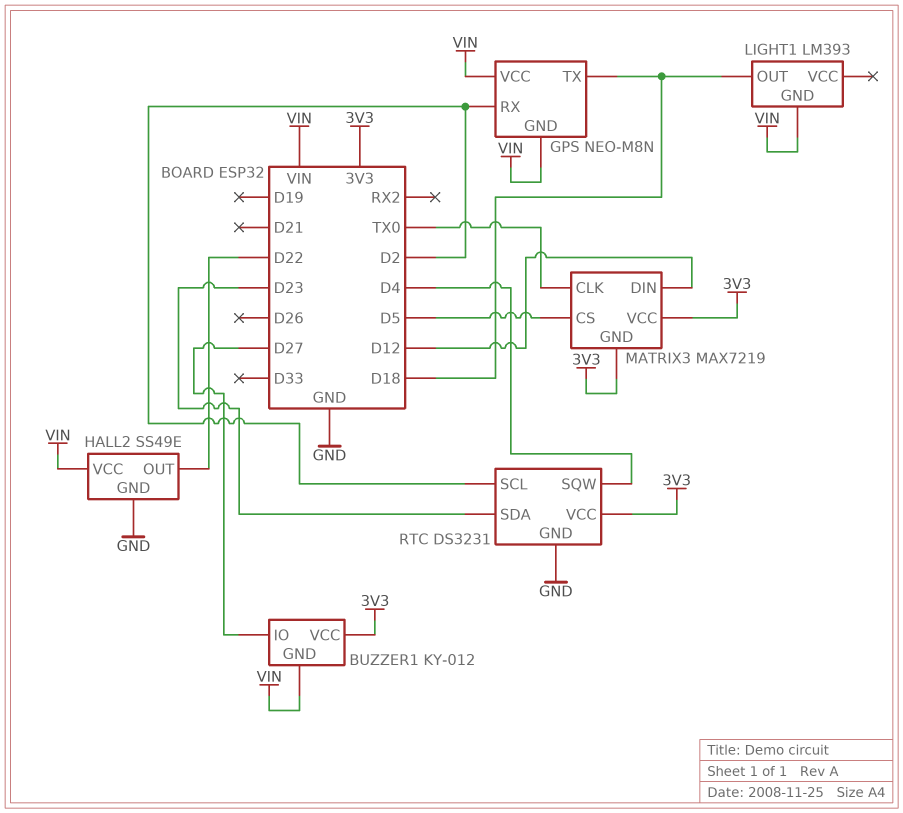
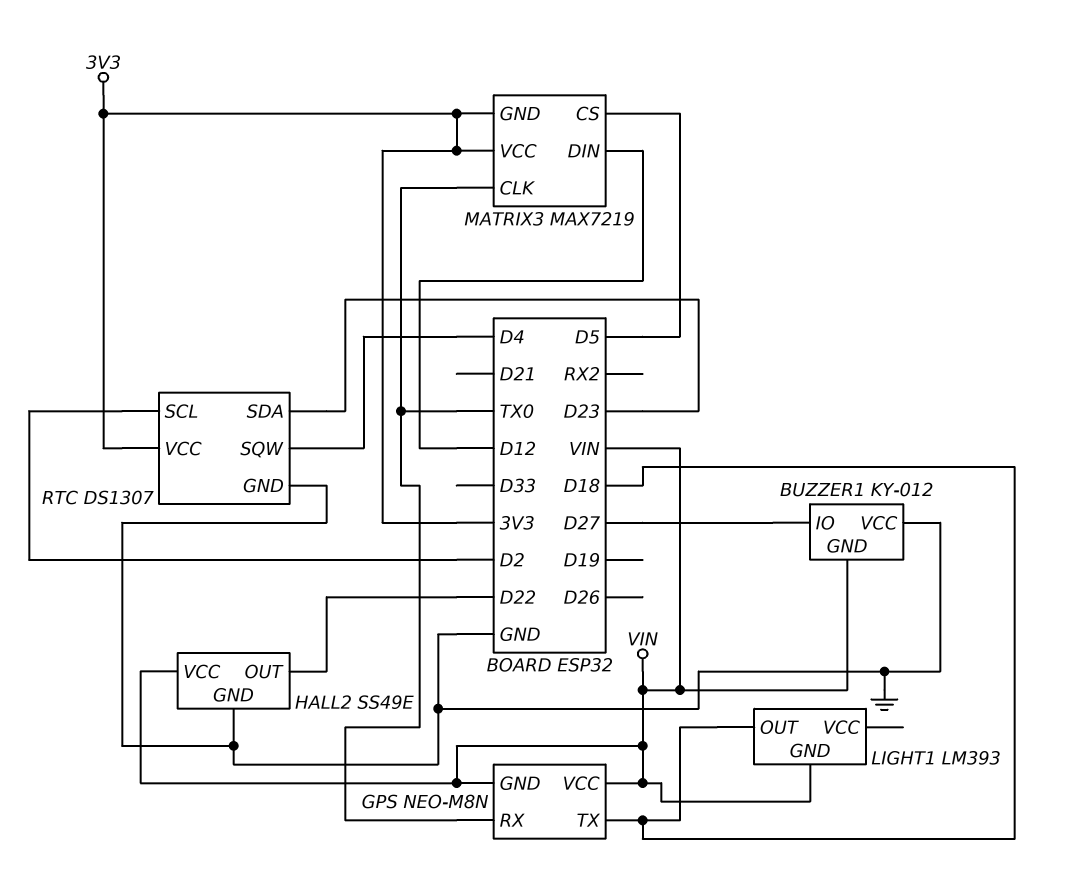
BUZZER1 pin VCC: 3V3 -> GND
GPS pin RX: D2 -> TX0
RTC: DS3231 -> DS1307

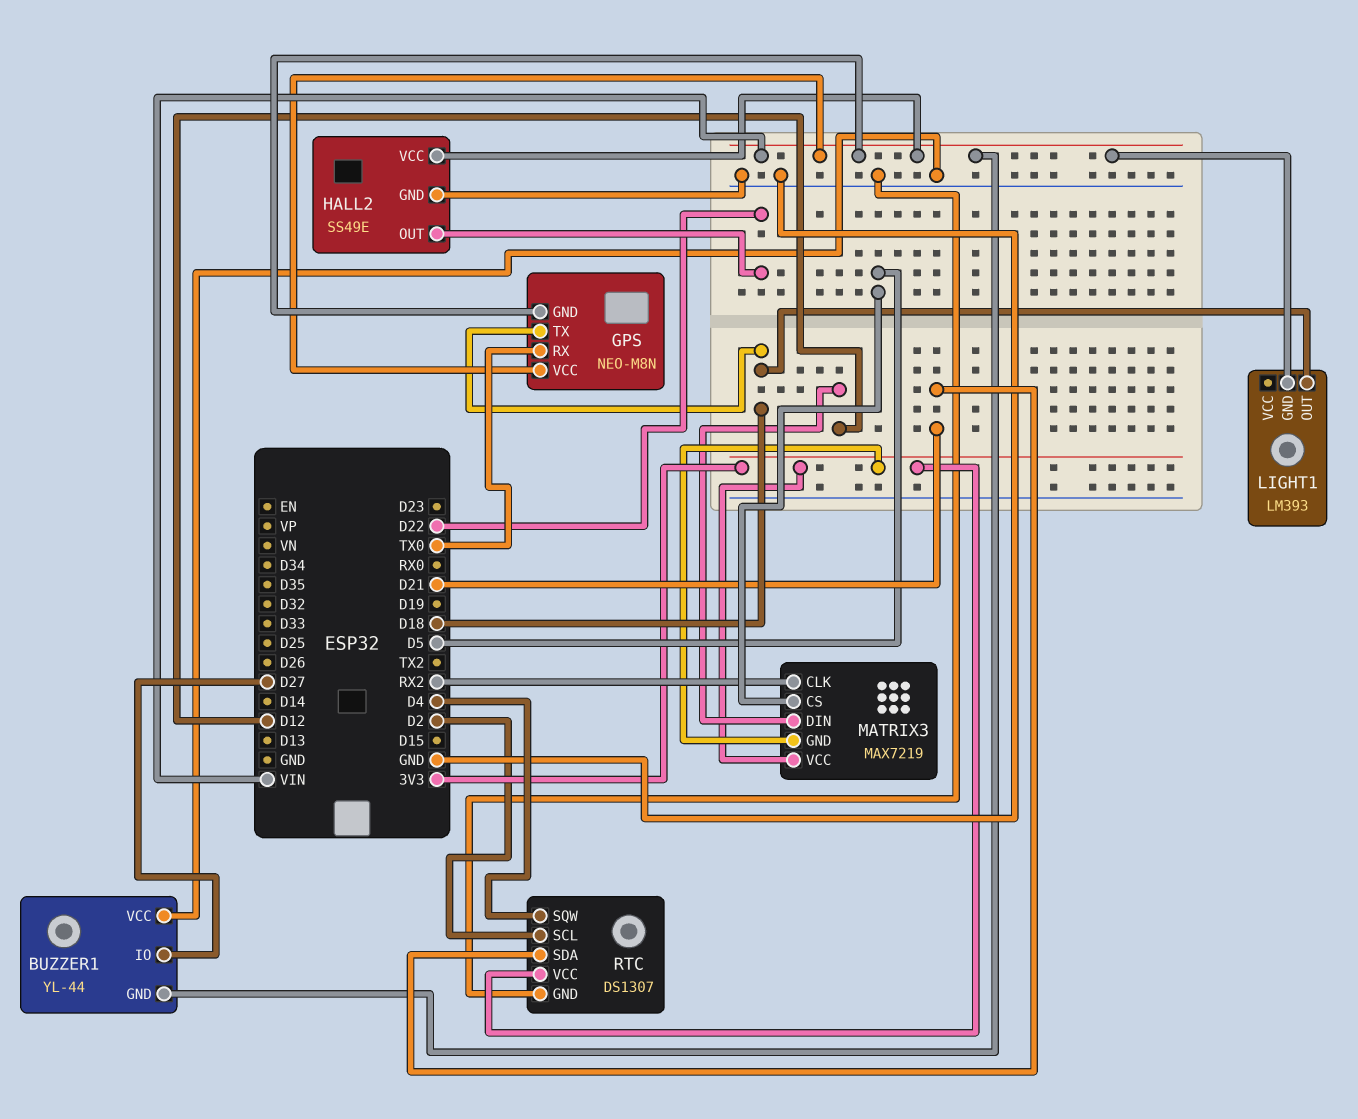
BUZZER1: KY-012 -> YL-44
MATRIX3 pin CLK: TX0 -> RX2
RTC pin SDA: D23 -> D21

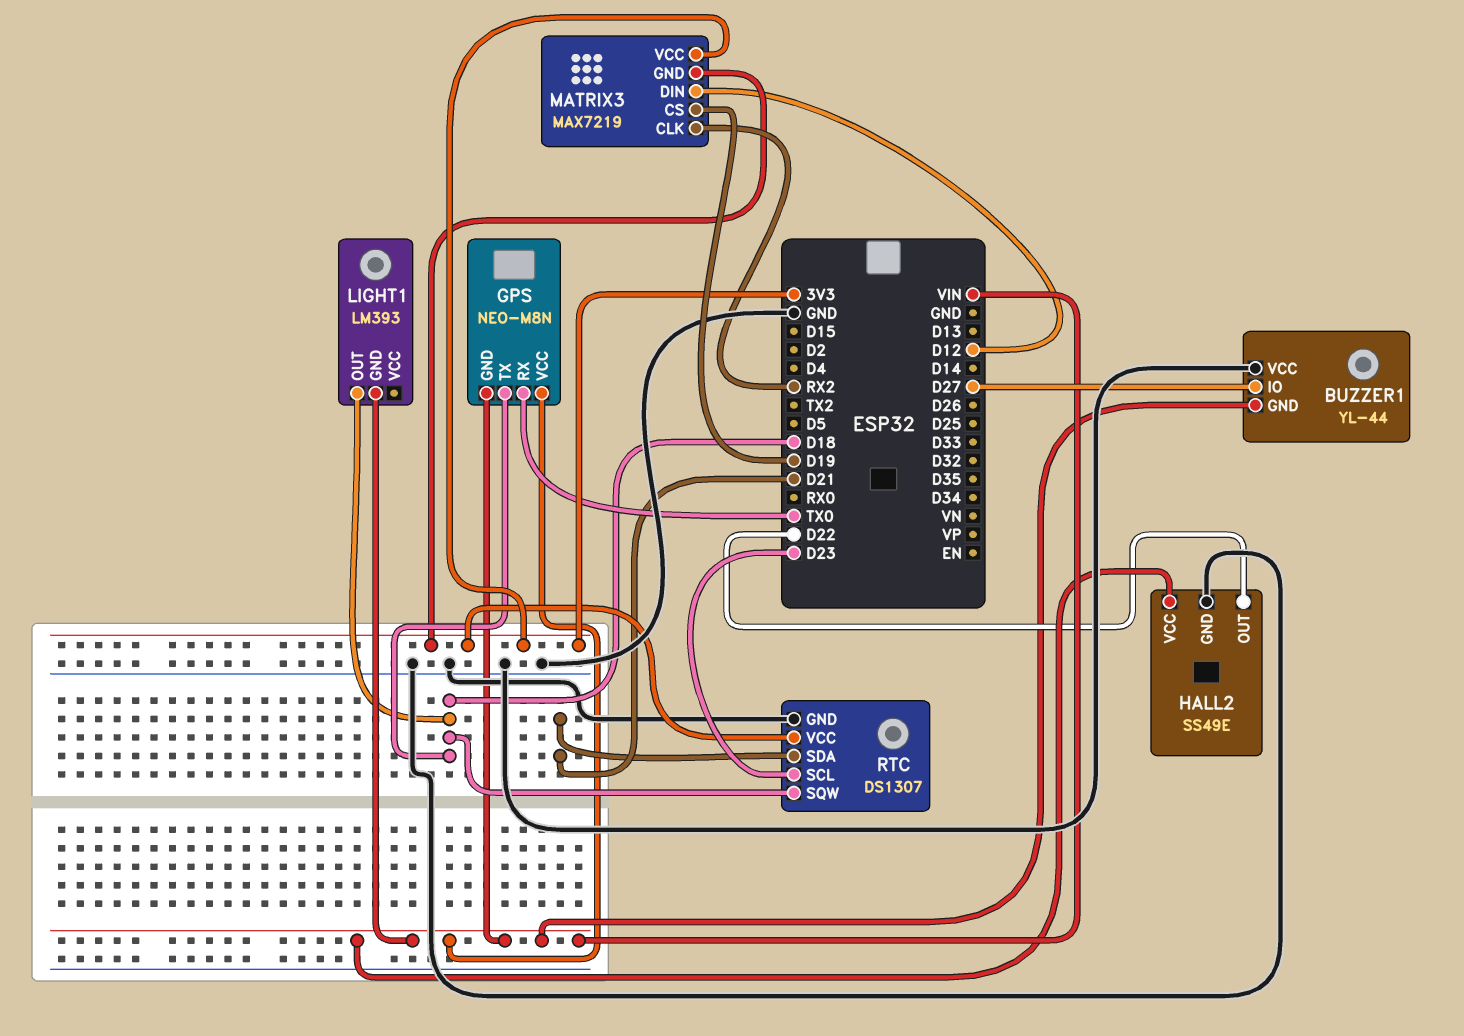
MATRIX3 pin CS: D5 -> D19
RTC pin SCL: D2 -> D23
RTC pin SQW: D4 -> D18

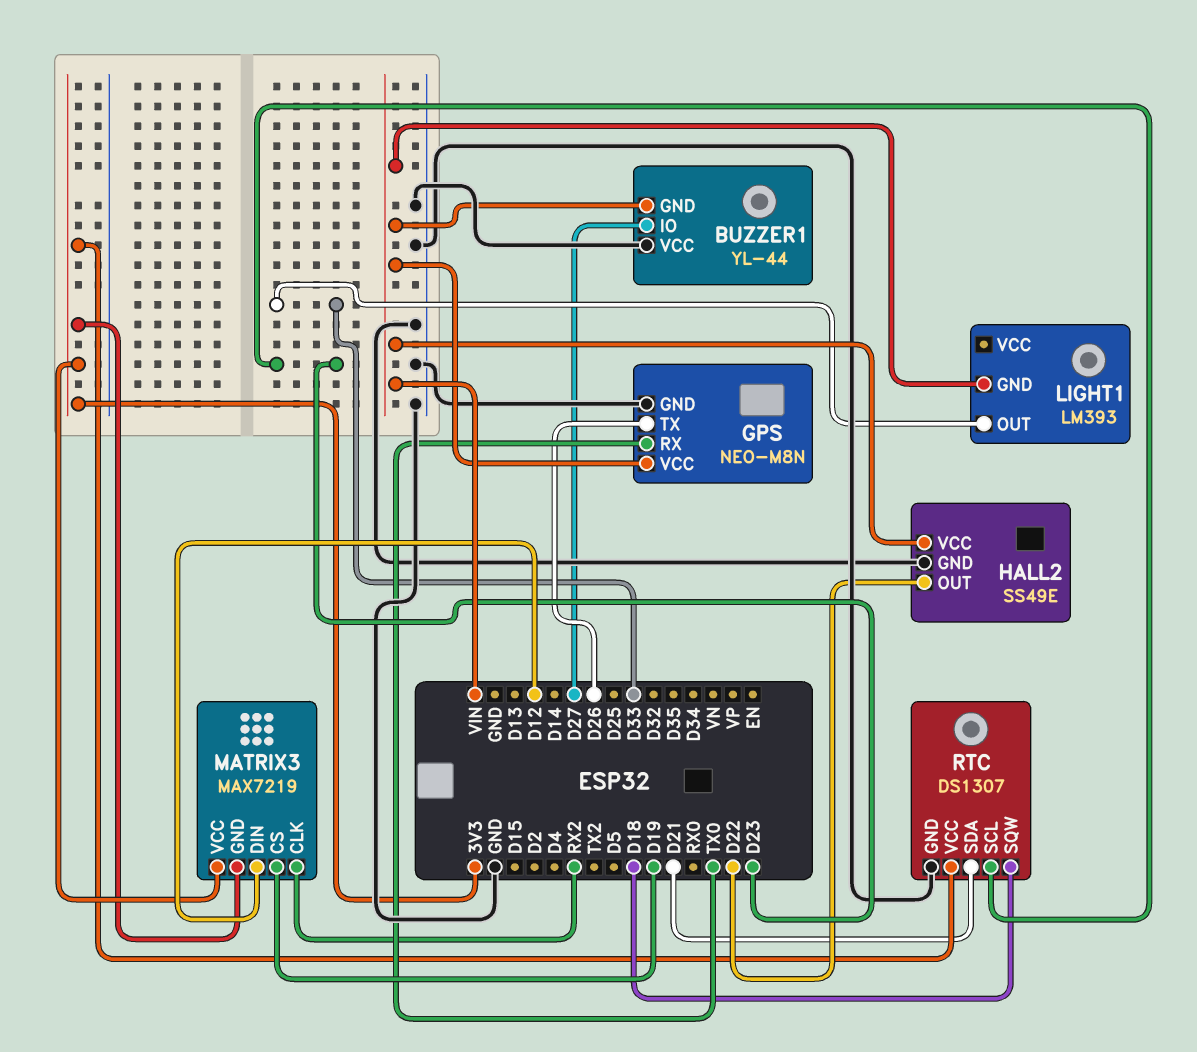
GPS pin GND: VIN -> GND
GPS pin TX: D18 -> D26
LIGHT1 pin OUT: D18 -> D33

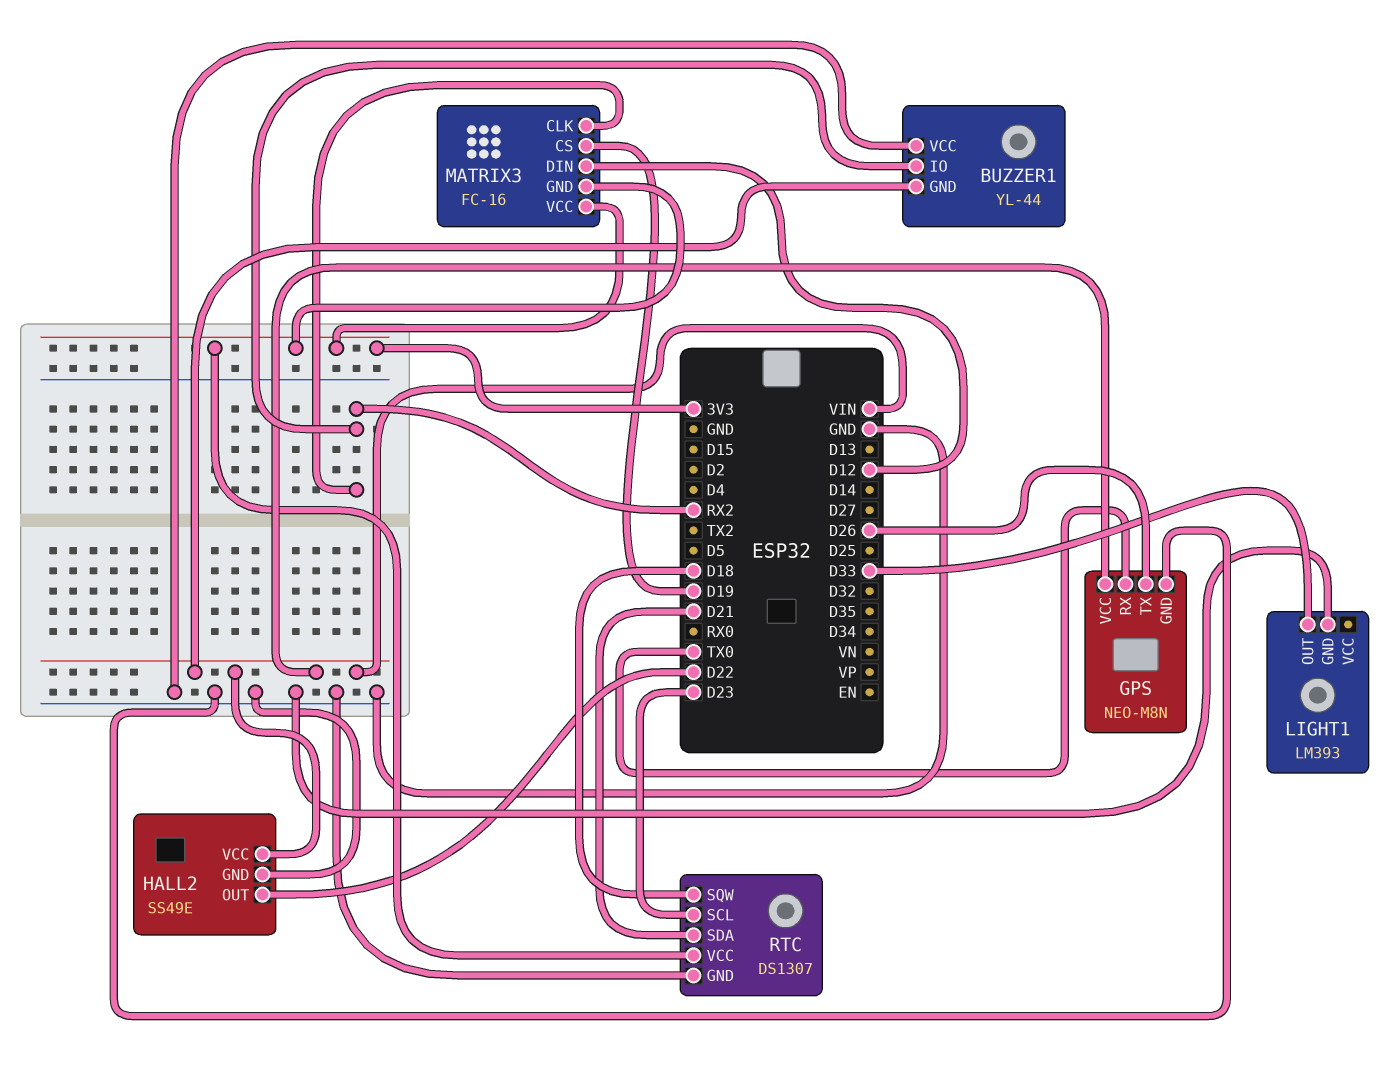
BUZZER1 pin IO: D27 -> RX2
LIGHT1 pin GND: VIN -> GND
MATRIX3: MAX7219 -> FC-16

